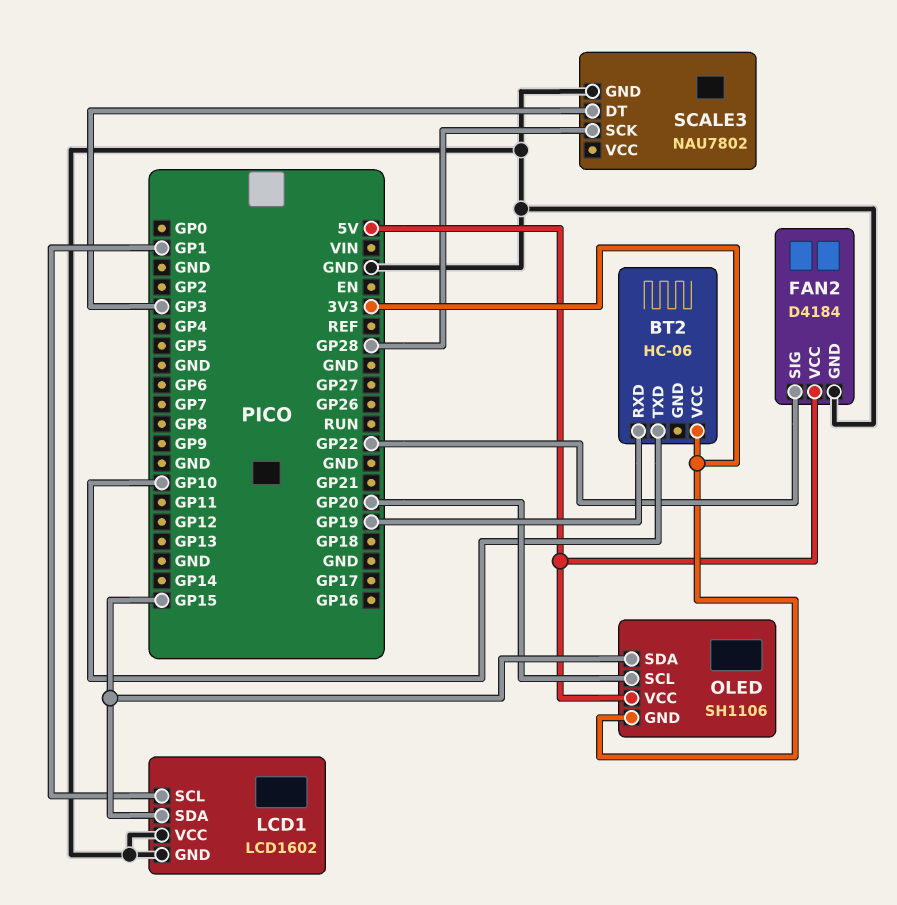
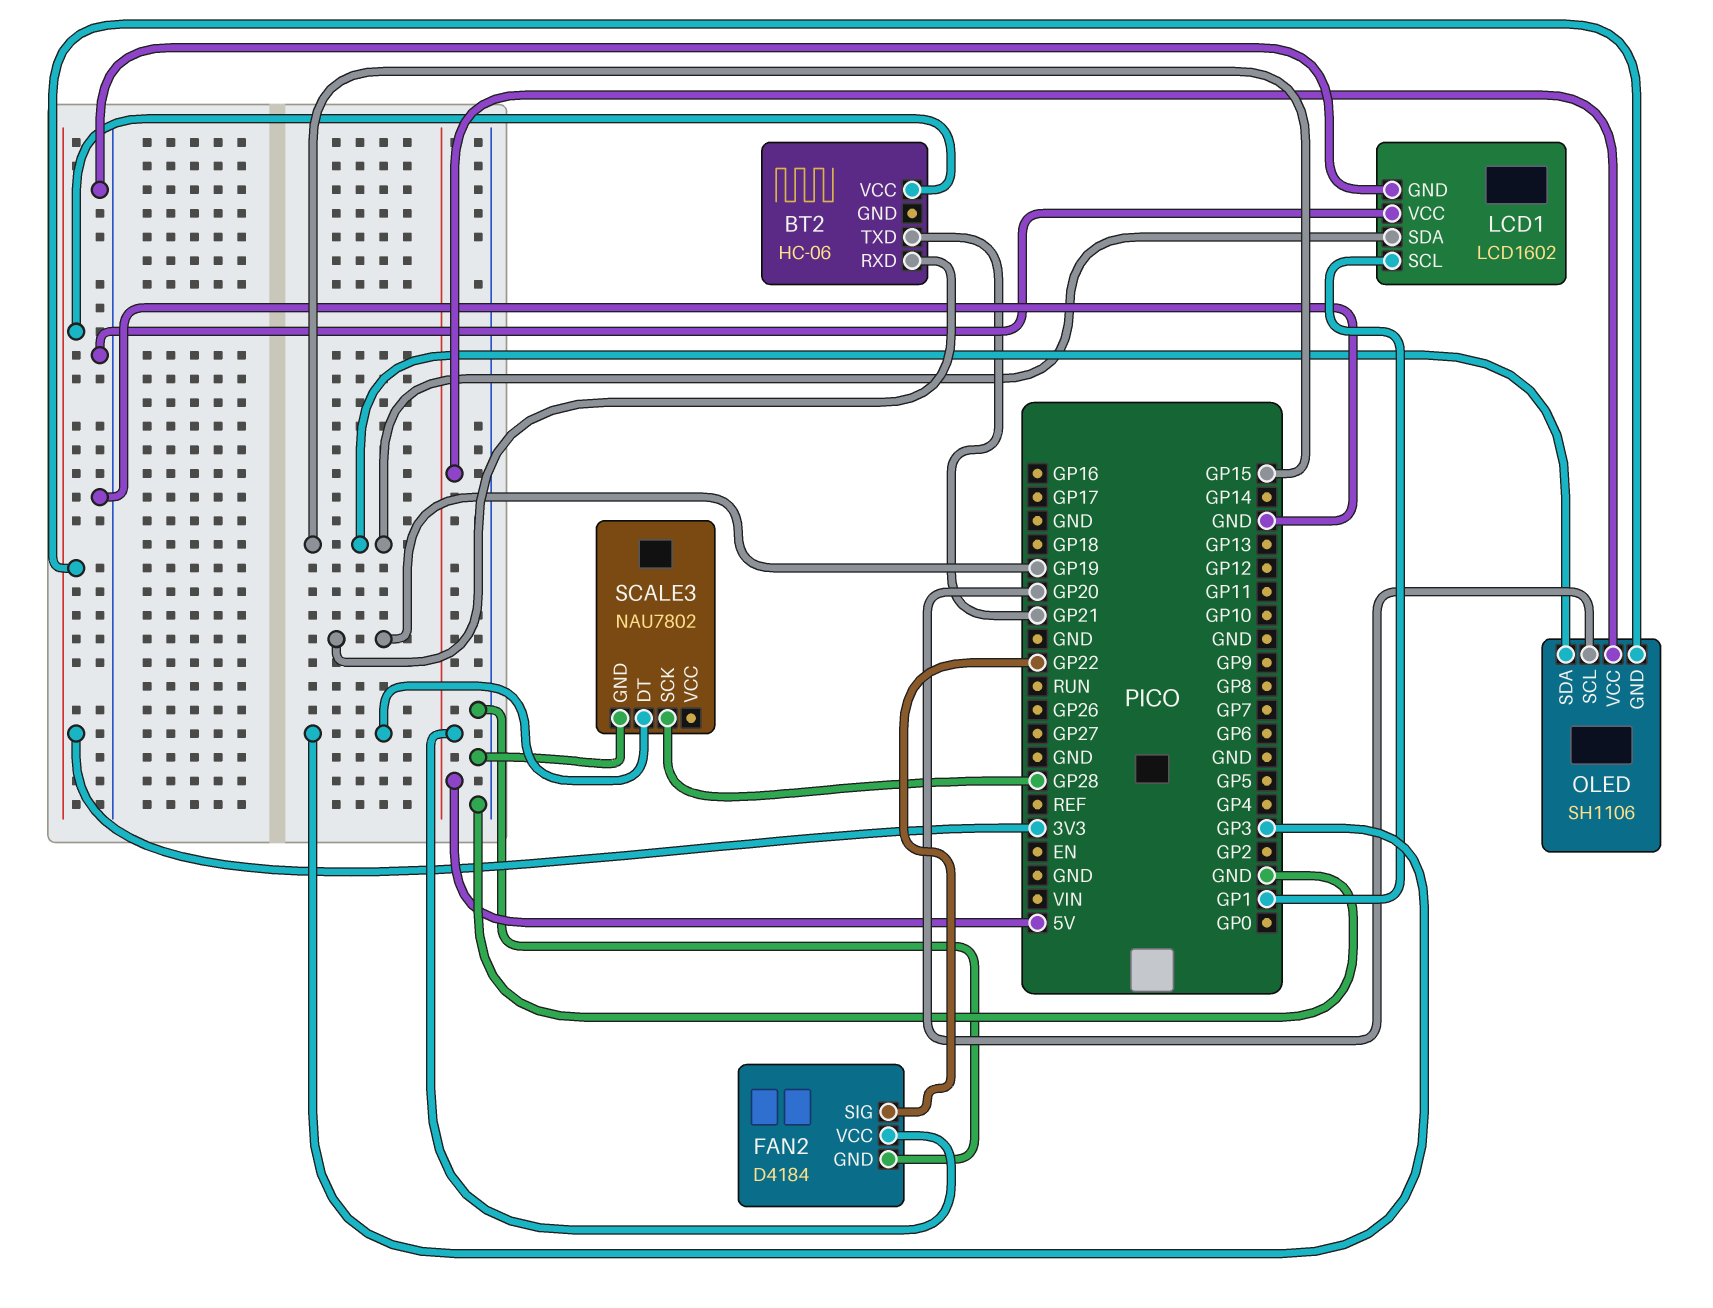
BT2 pin TXD: GP10 -> GP21

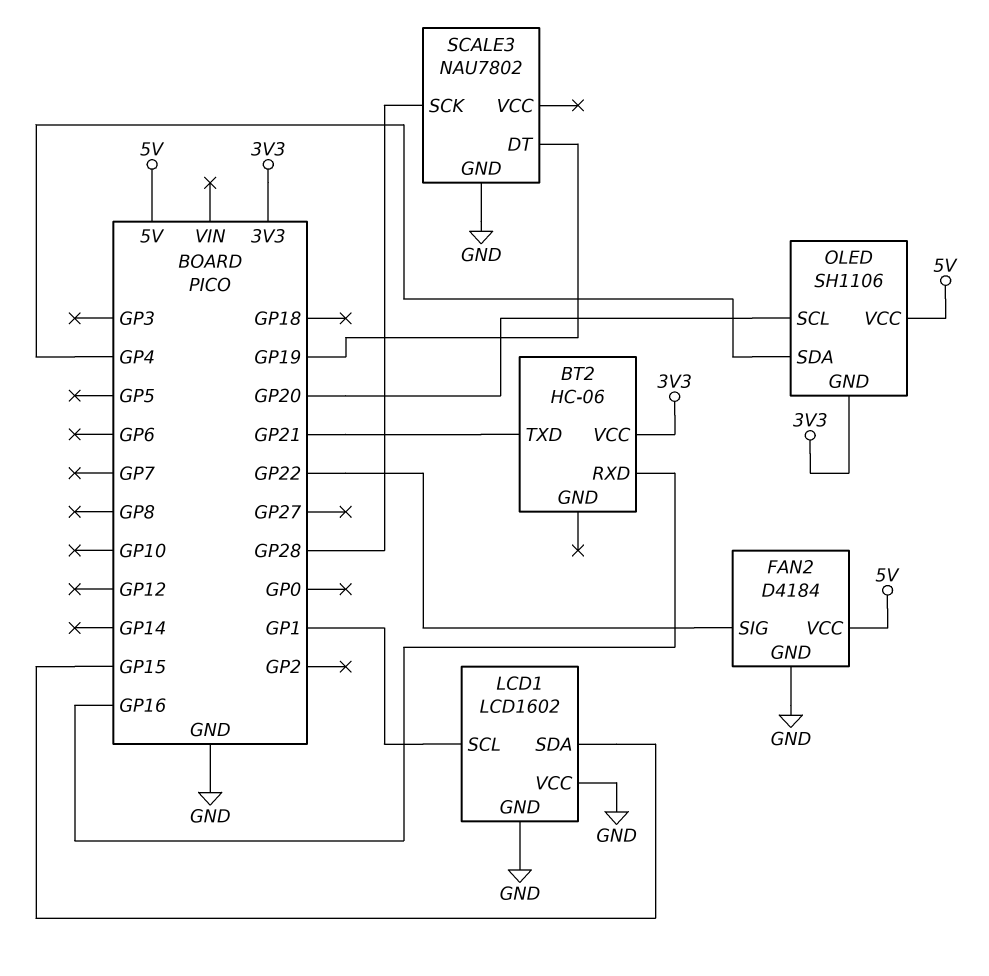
BT2 pin RXD: GP19 -> GP16
OLED pin SDA: GP15 -> GP4
SCALE3 pin DT: GP3 -> GP19

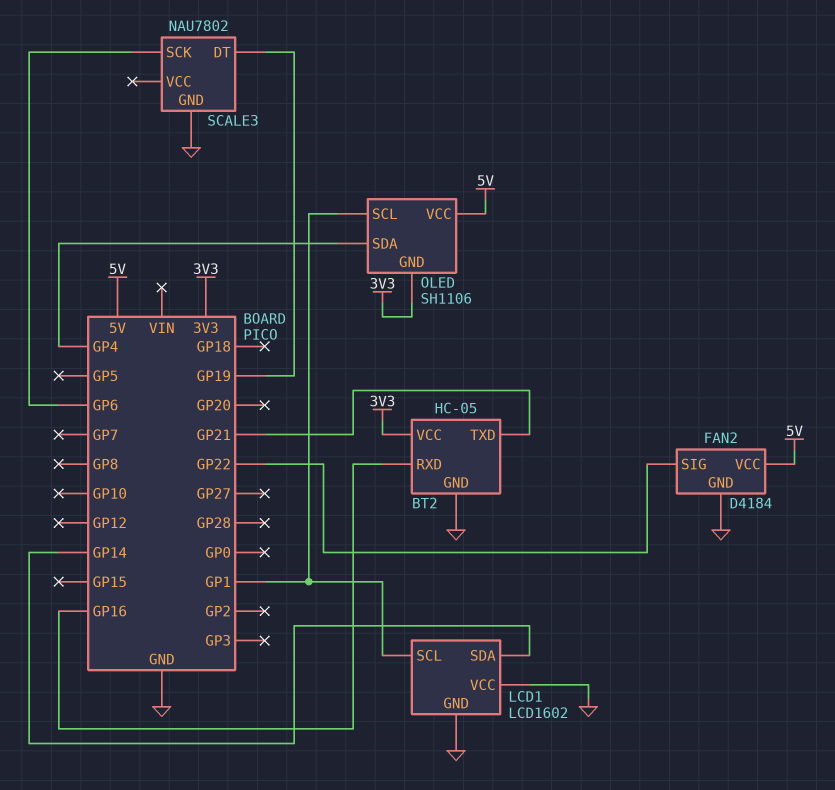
BT2: HC-06 -> HC-05
BT2 pin GND: none -> GND
LCD1 pin SDA: GP15 -> GP14
OLED pin SCL: GP20 -> GP1
SCALE3 pin SCK: GP28 -> GP6

